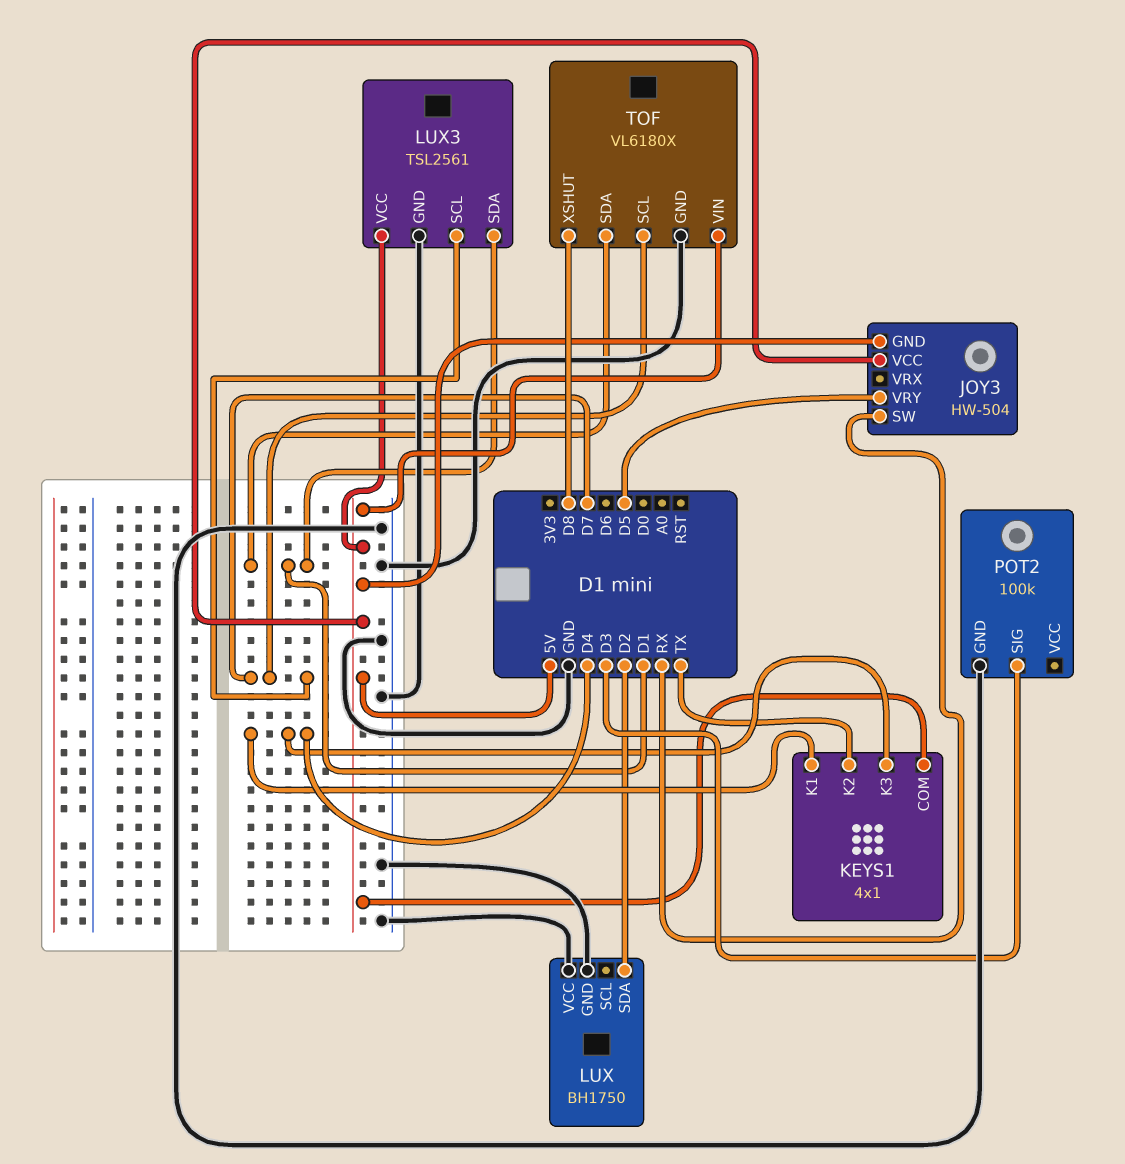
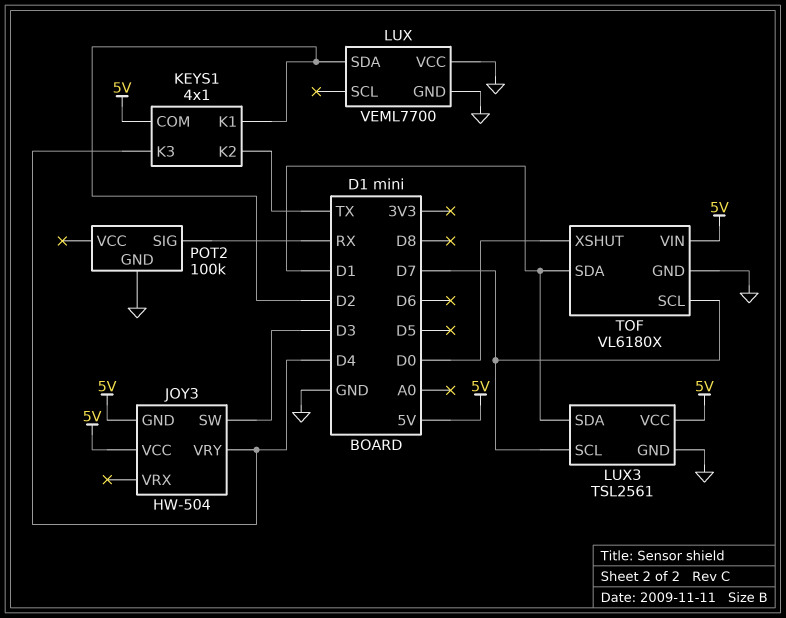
JOY3 pin SW: RX -> D3
JOY3 pin VRY: D5 -> D4
KEYS1 pin K1: D4 -> D2
LUX: BH1750 -> VEML7700
POT2 pin SIG: D3 -> RX
TOF pin XSHUT: D8 -> D0

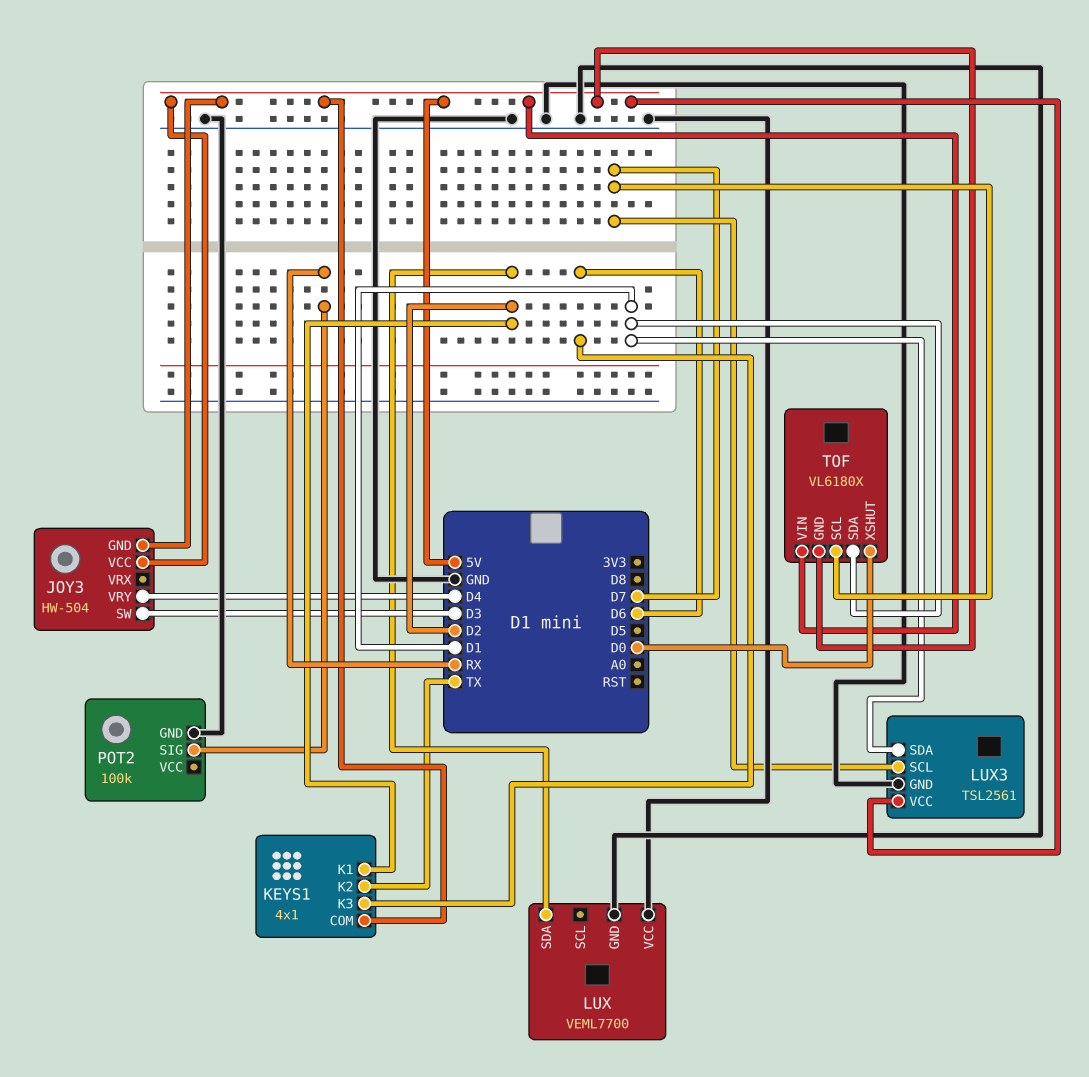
KEYS1 pin K3: D4 -> D6
TOF pin GND: GND -> 5V

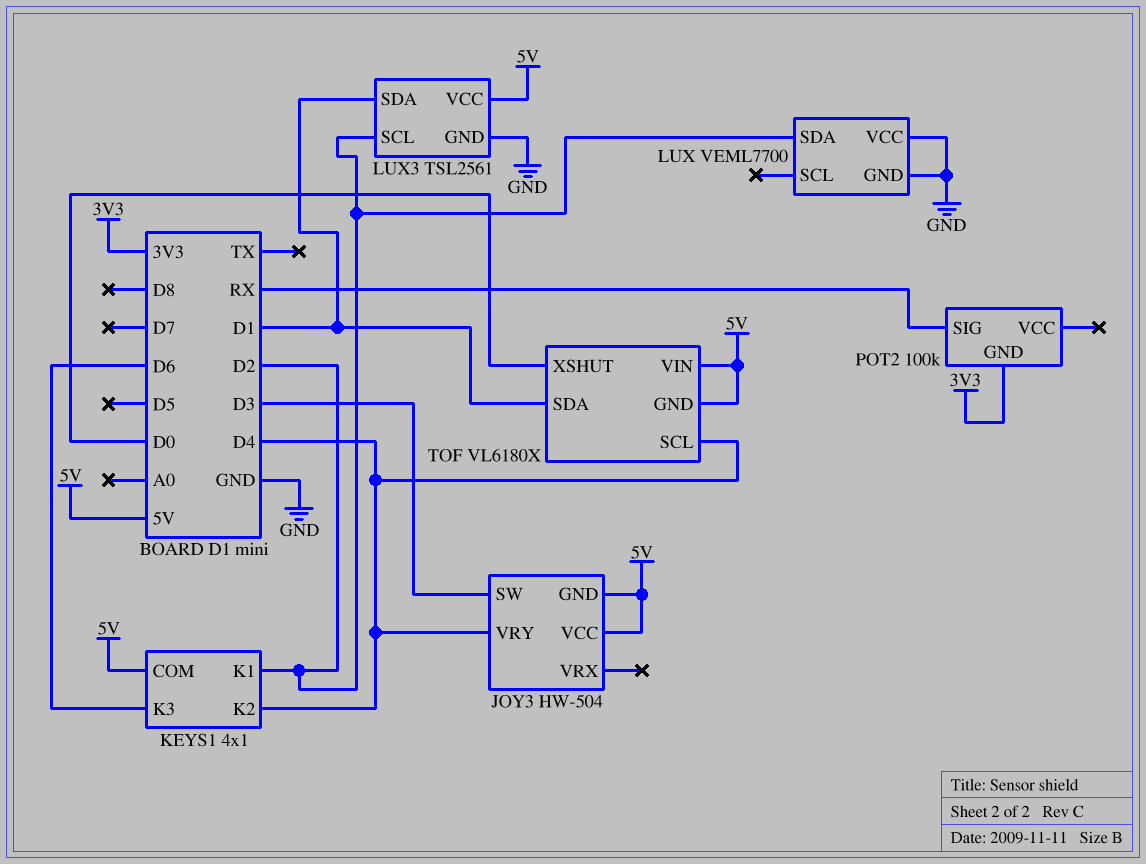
KEYS1 pin K2: TX -> D4
LUX3 pin SCL: D7 -> D2
POT2 pin GND: GND -> 3V3
TOF pin SCL: D7 -> D4

